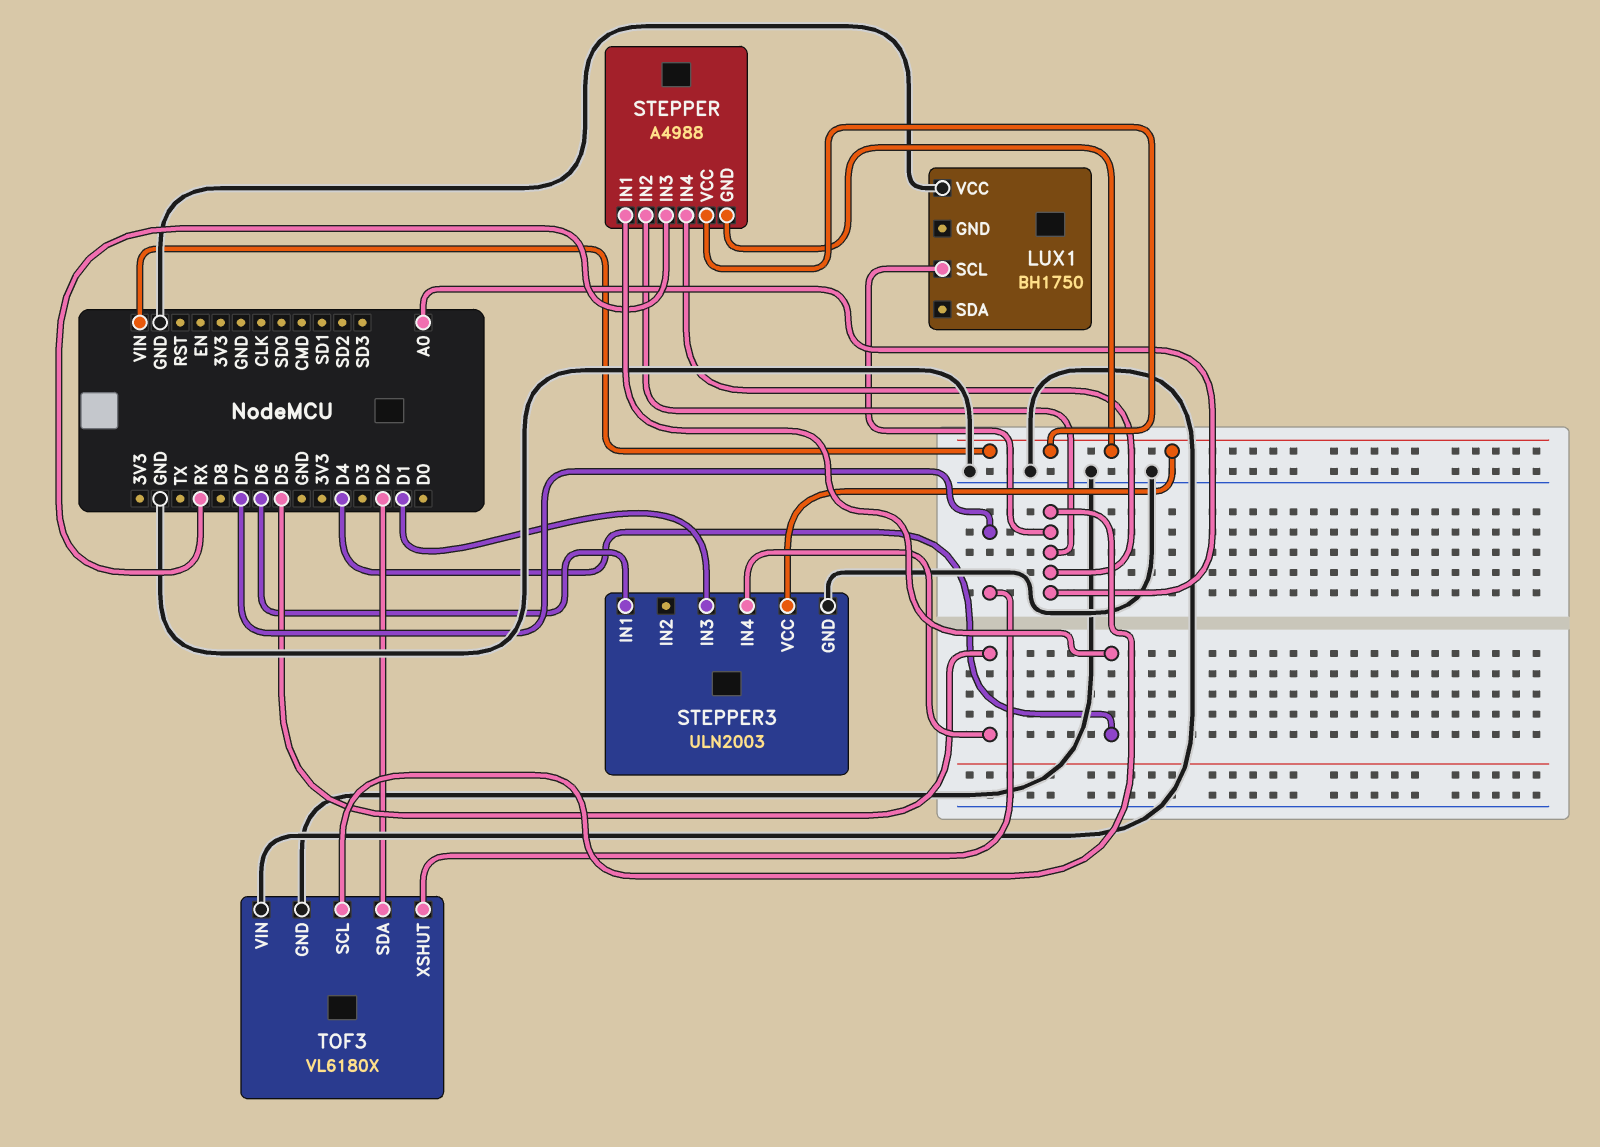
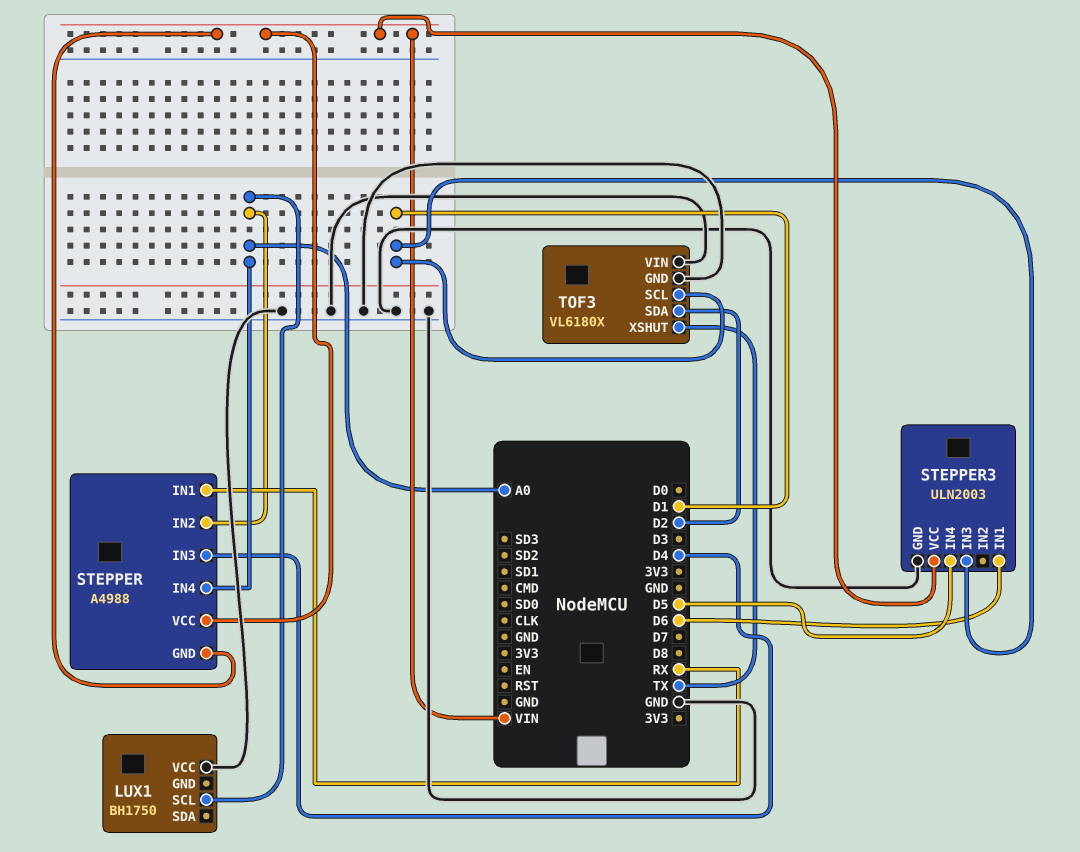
STEPPER pin IN1: D4 -> RX
STEPPER pin IN3: RX -> D4
TOF3 pin SCL: A0 -> D1
TOF3 pin XSHUT: D7 -> TX

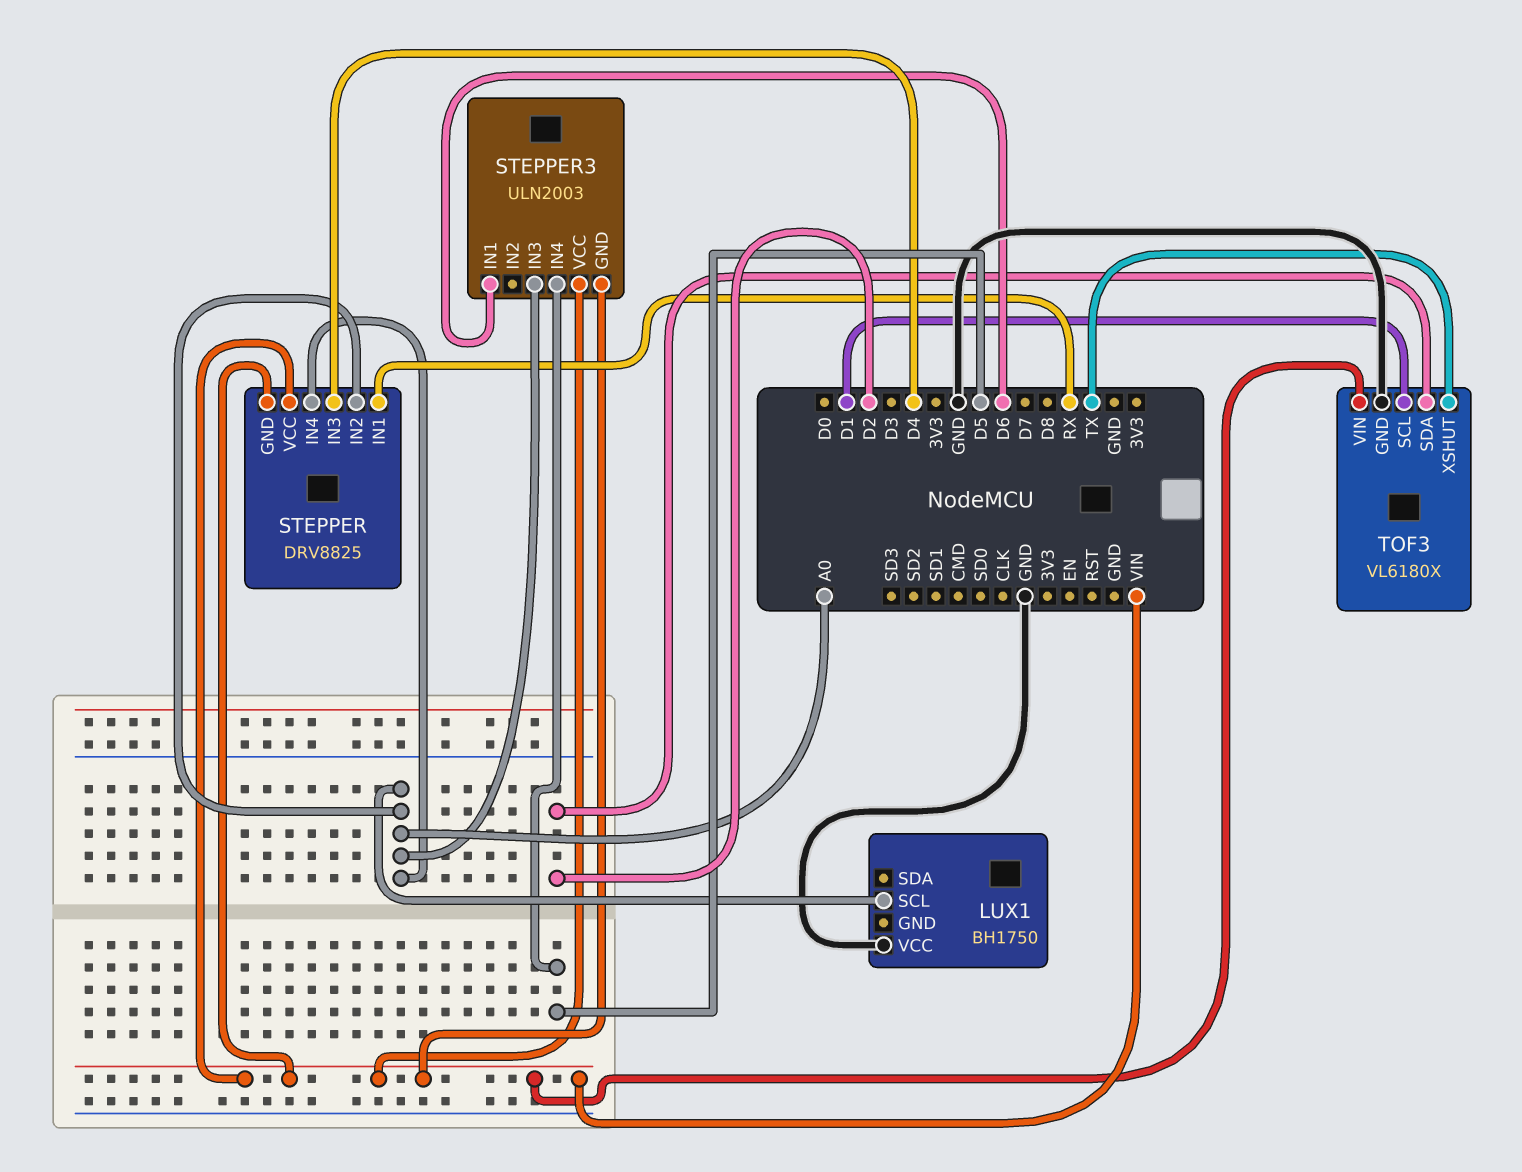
STEPPER: A4988 -> DRV8825
STEPPER3 pin GND: GND -> VIN
STEPPER3 pin IN3: D1 -> A0
TOF3 pin VIN: GND -> VIN

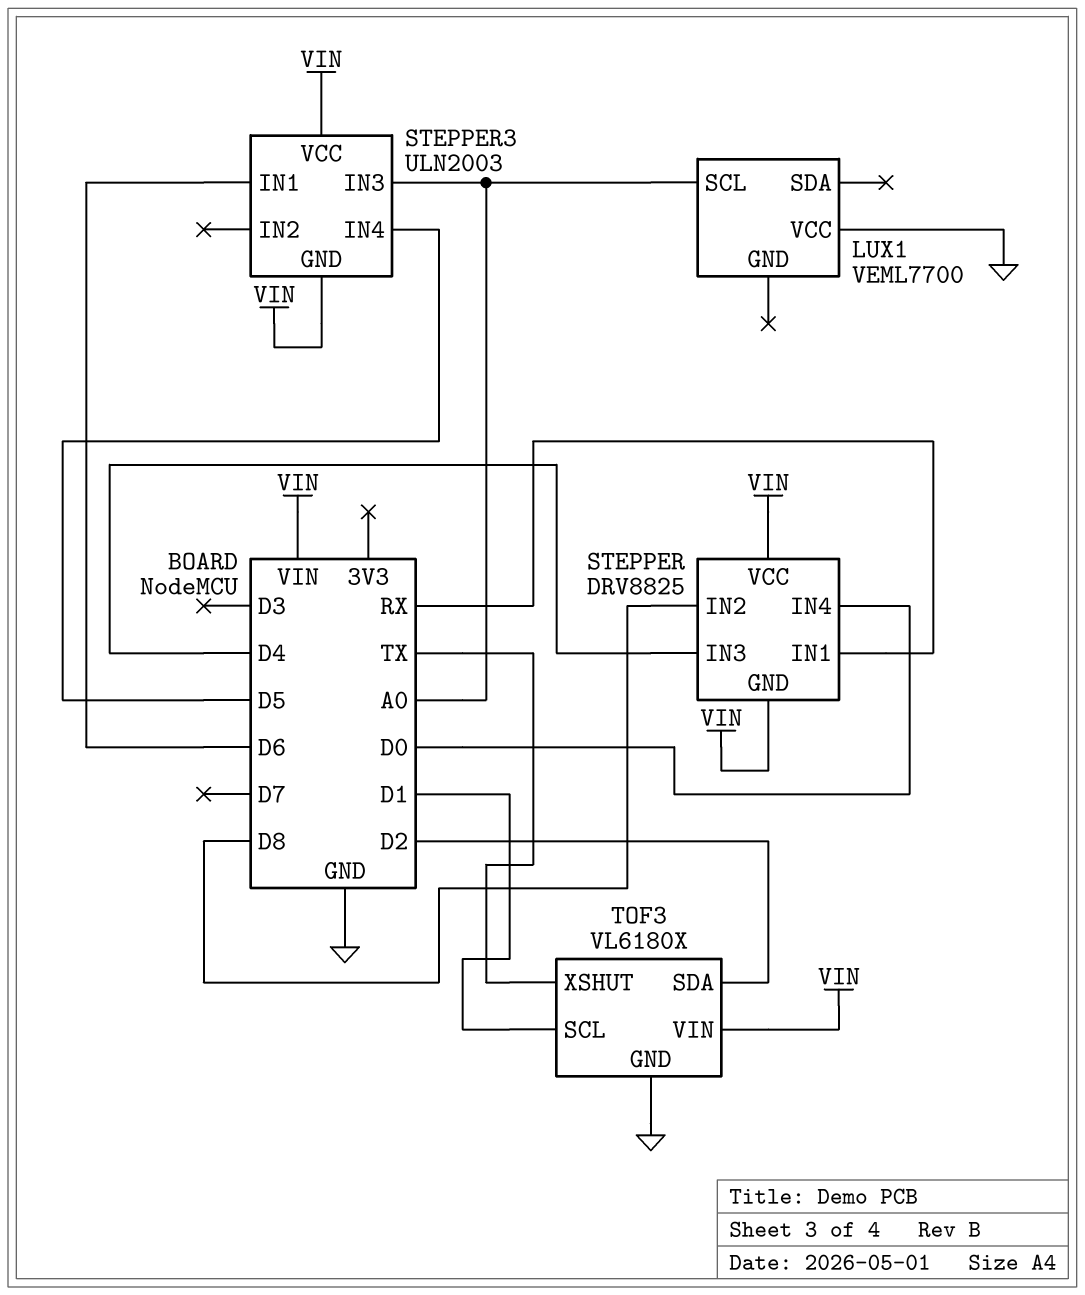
LUX1: BH1750 -> VEML7700
STEPPER pin IN2: A0 -> D8
STEPPER pin IN4: A0 -> D0

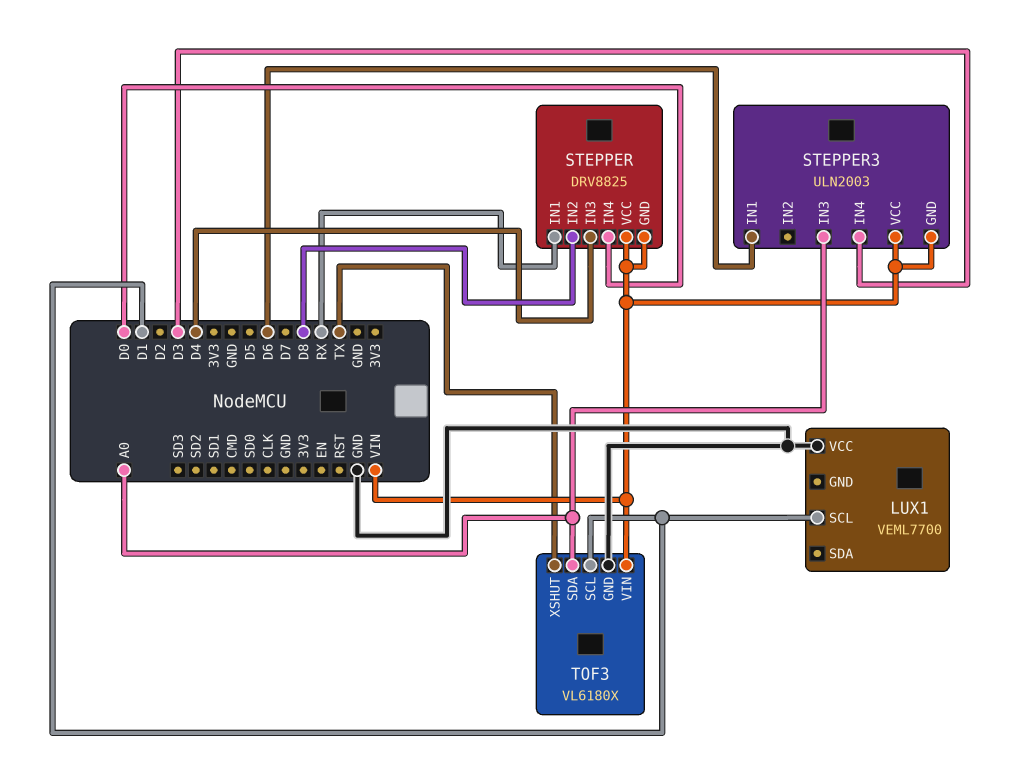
LUX1 pin SCL: A0 -> D1
STEPPER3 pin IN4: D5 -> D3
TOF3 pin SDA: D2 -> A0

